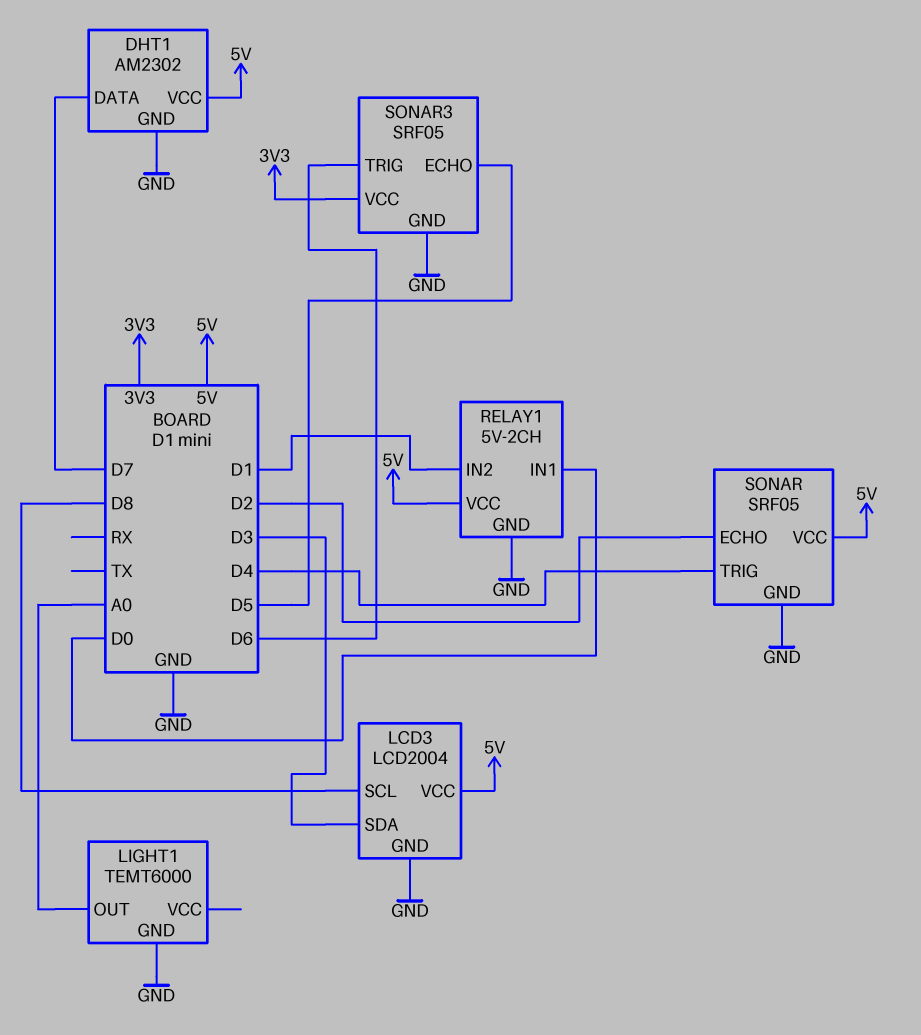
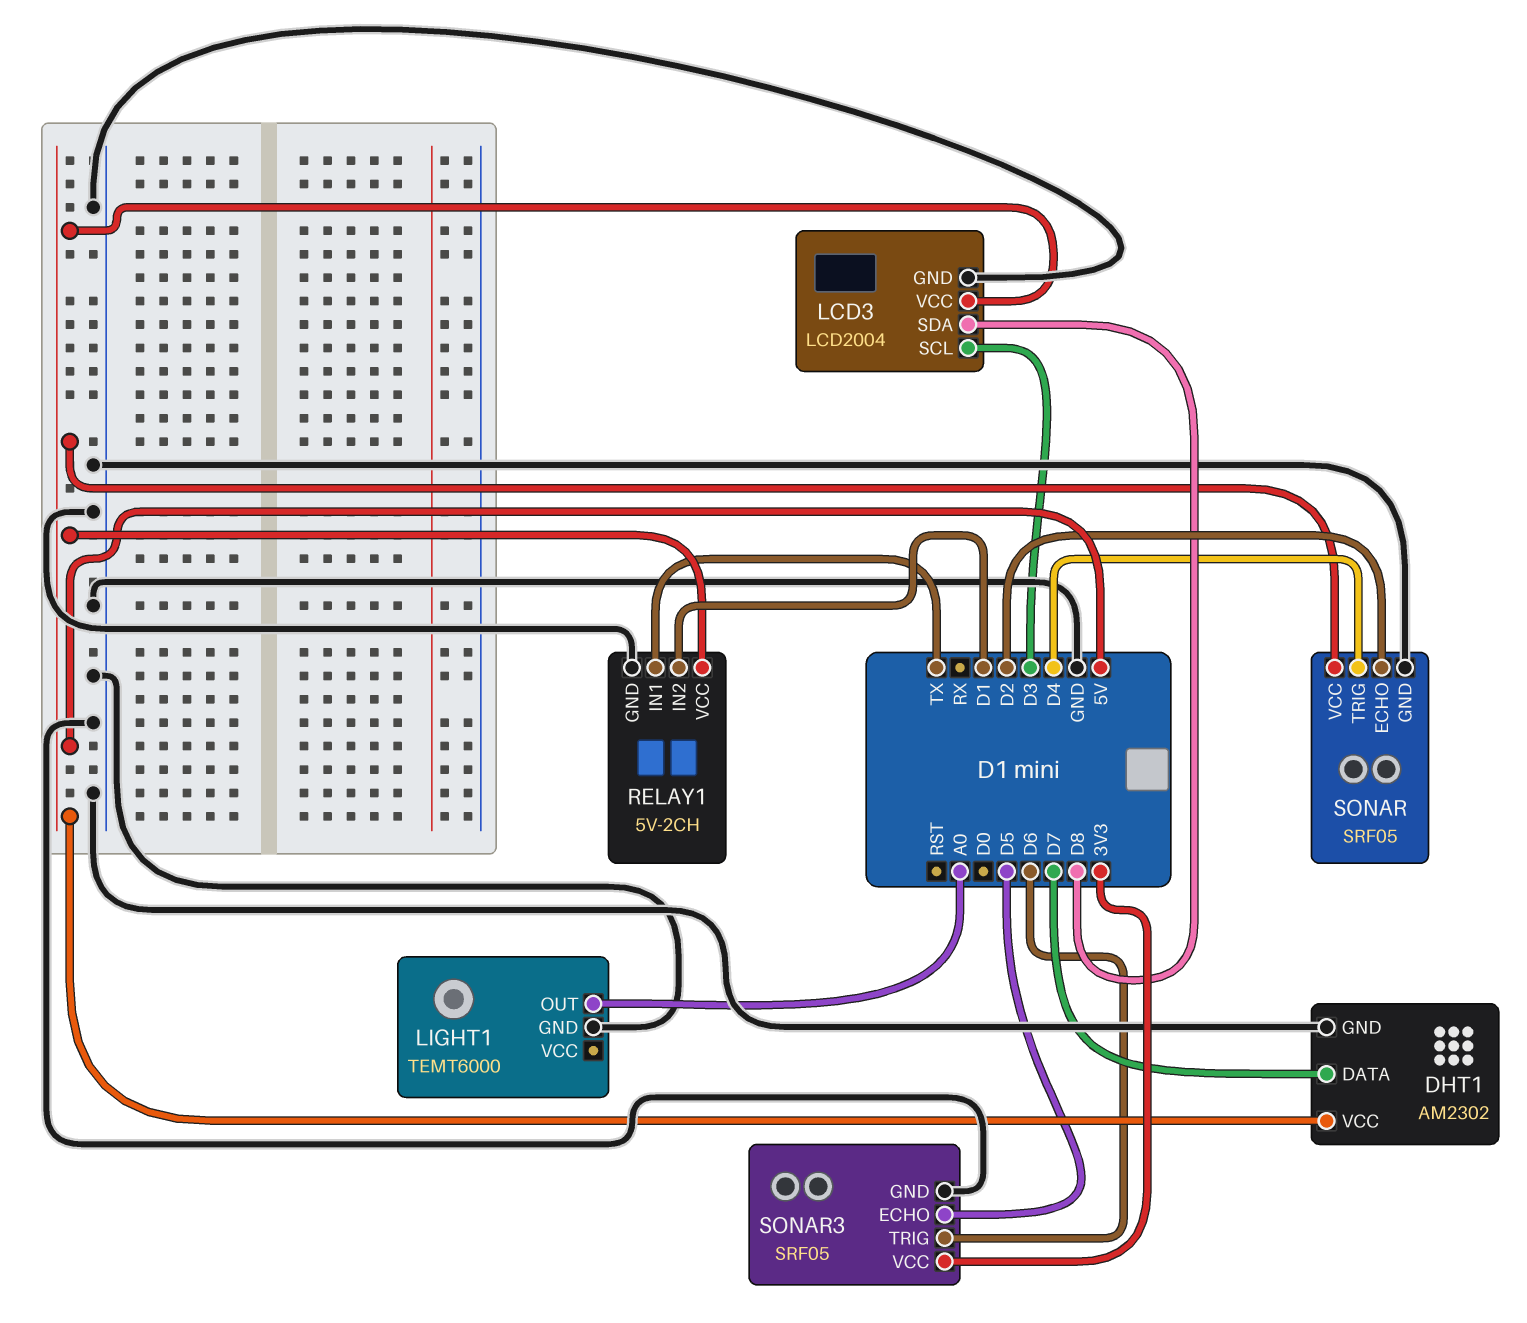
LCD3 pin SCL: D8 -> D3
LCD3 pin SDA: D3 -> D8
RELAY1 pin IN1: D0 -> TX

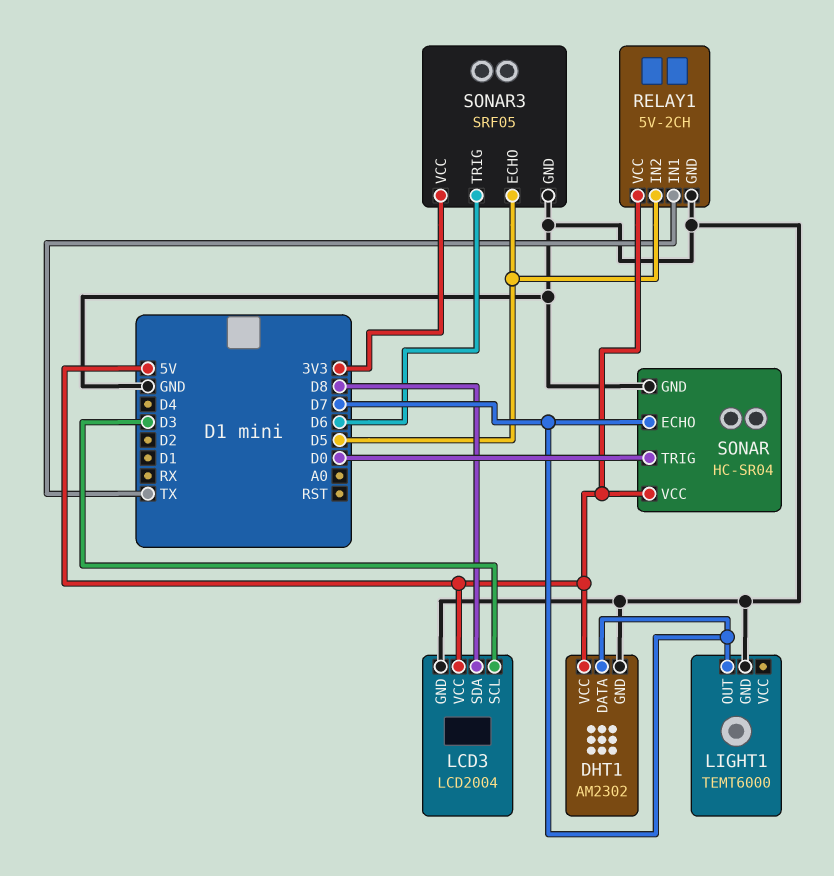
LIGHT1 pin OUT: A0 -> D7
RELAY1 pin IN2: D1 -> D5
SONAR: SRF05 -> HC-SR04
SONAR pin ECHO: D2 -> D7
SONAR pin TRIG: D4 -> D0

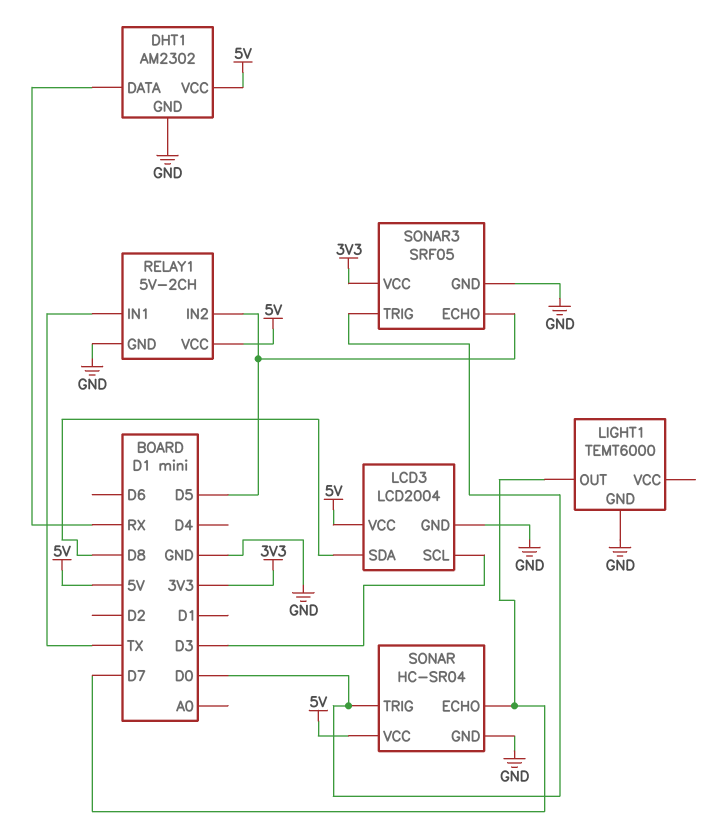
DHT1 pin DATA: D7 -> RX
SONAR3 pin TRIG: D6 -> D0

